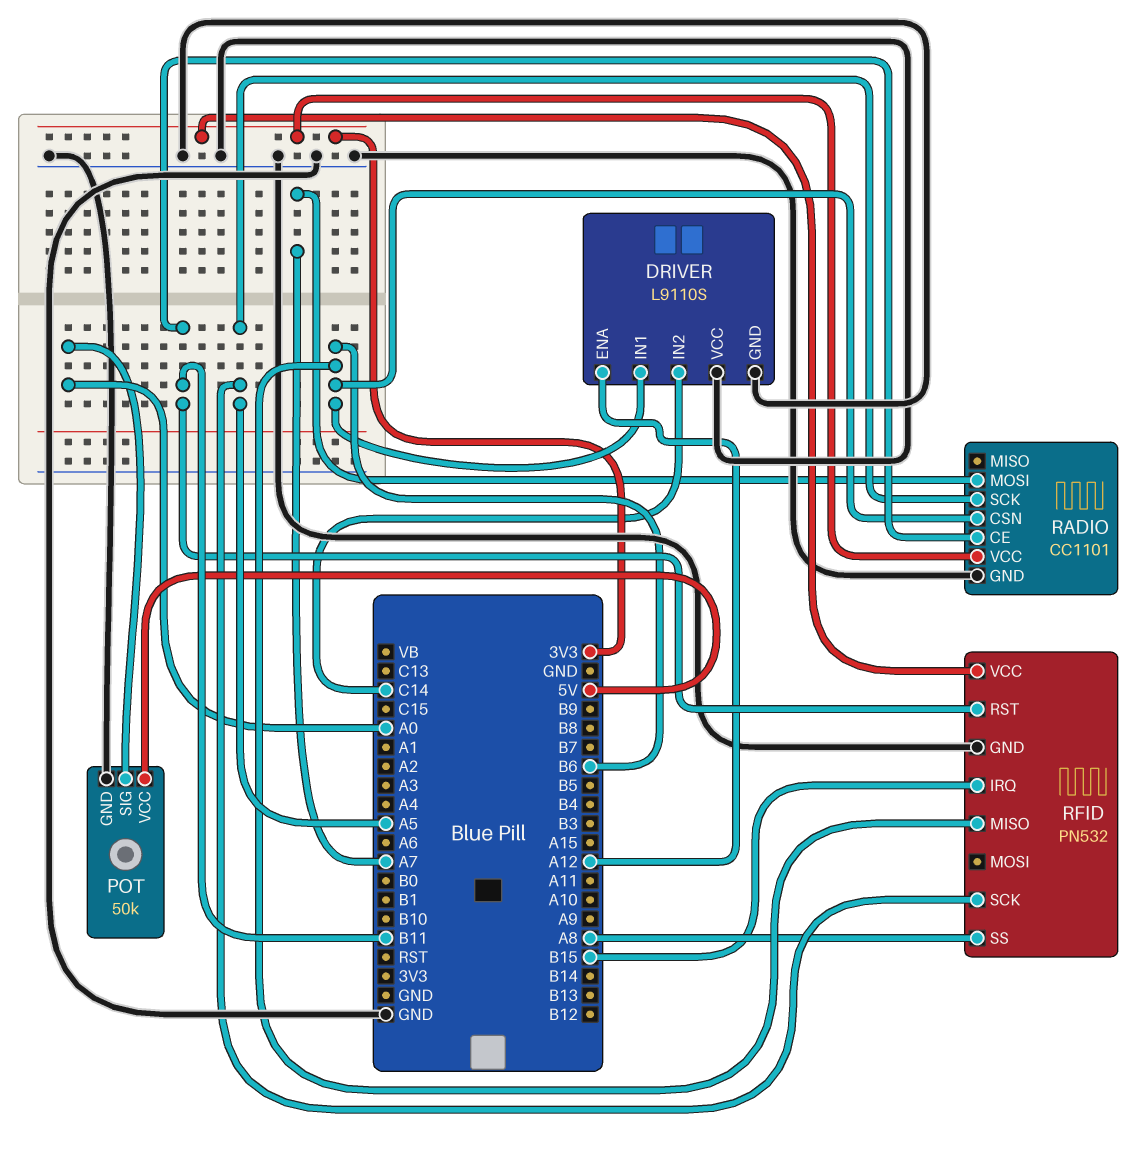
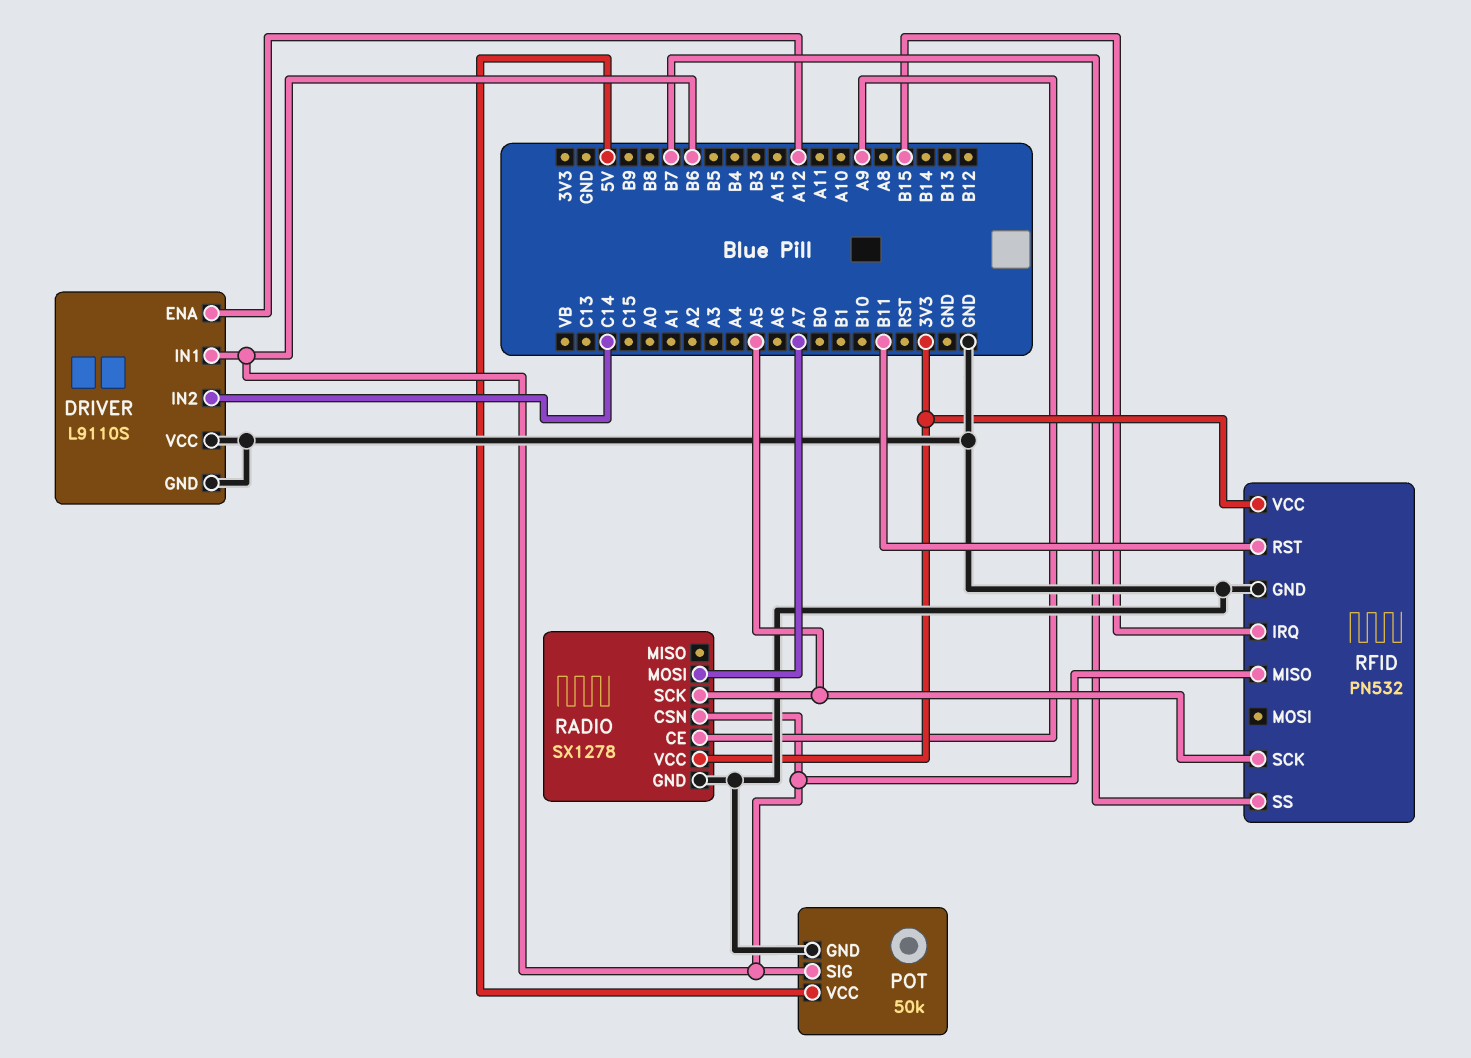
POT pin SIG: A0 -> B6
RADIO: CC1101 -> SX1278
RADIO pin CE: B11 -> A9
RFID pin SS: A8 -> B7

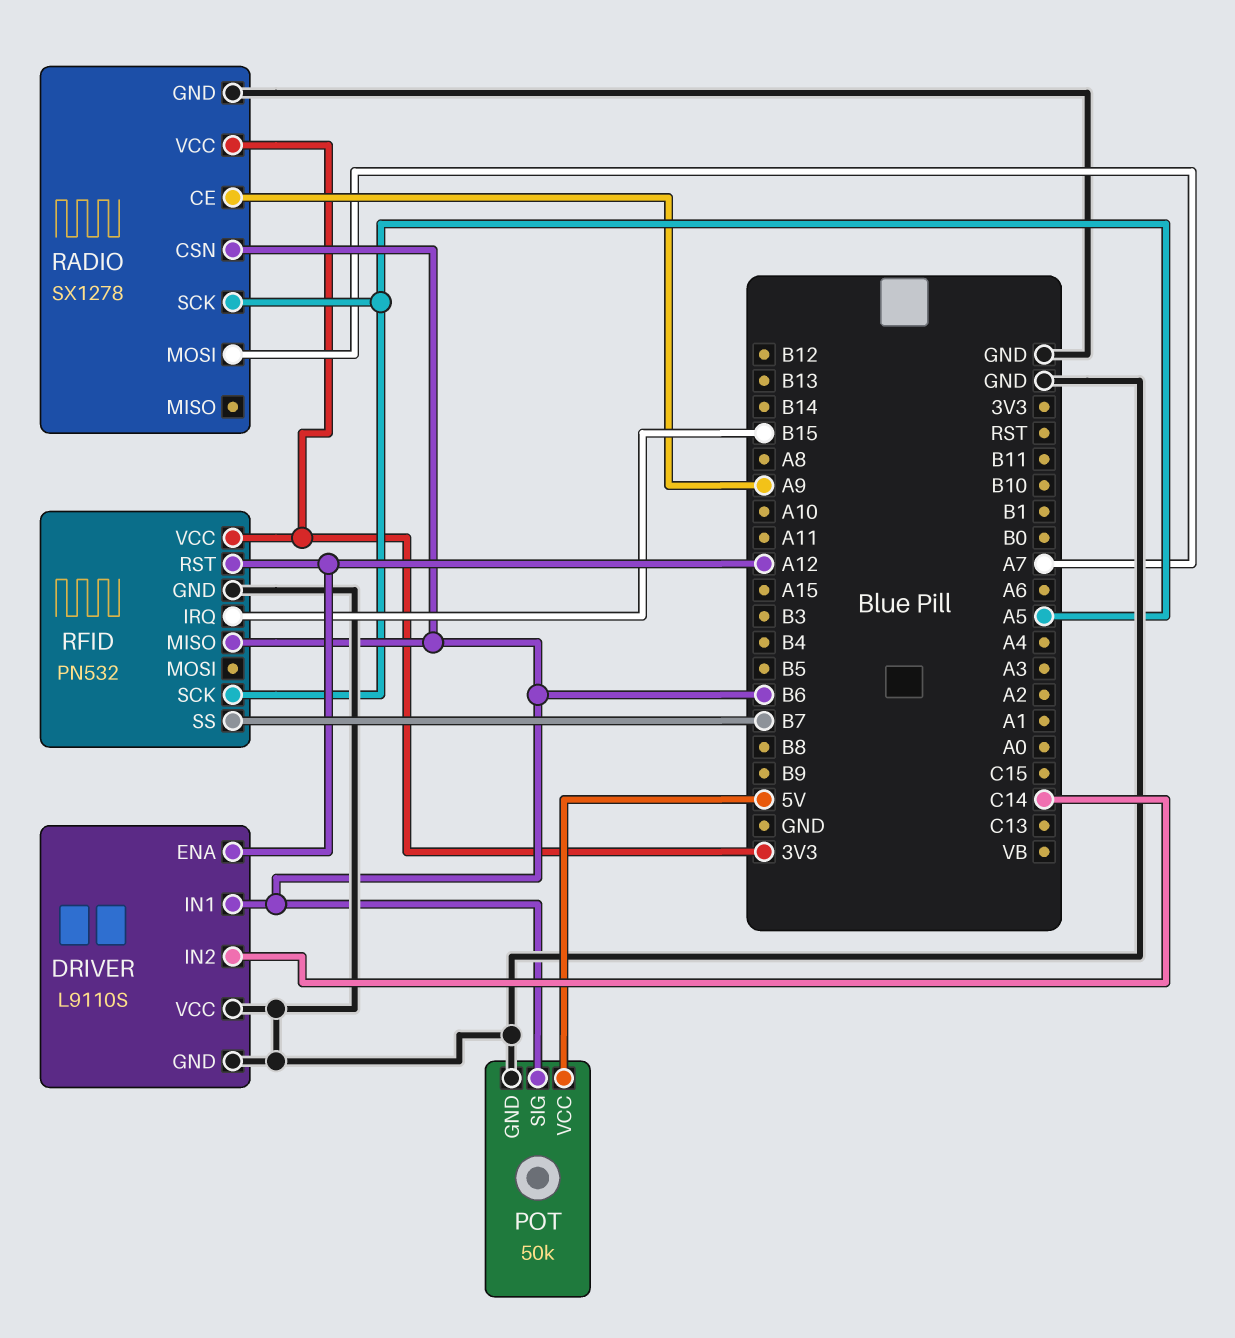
RFID pin RST: B11 -> A12

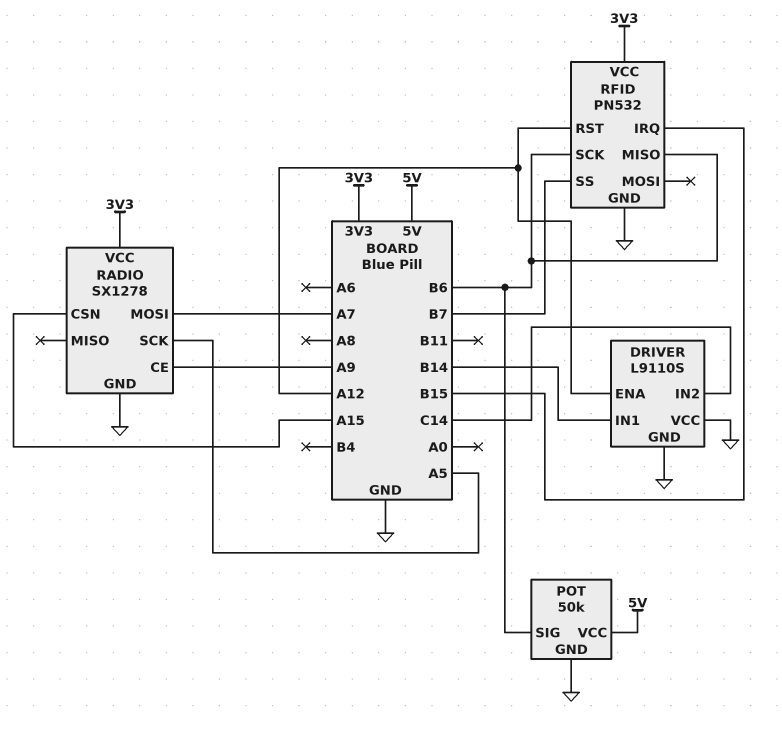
DRIVER pin IN1: B6 -> B14
RADIO pin CSN: B6 -> A15
RFID pin SCK: A5 -> B6

